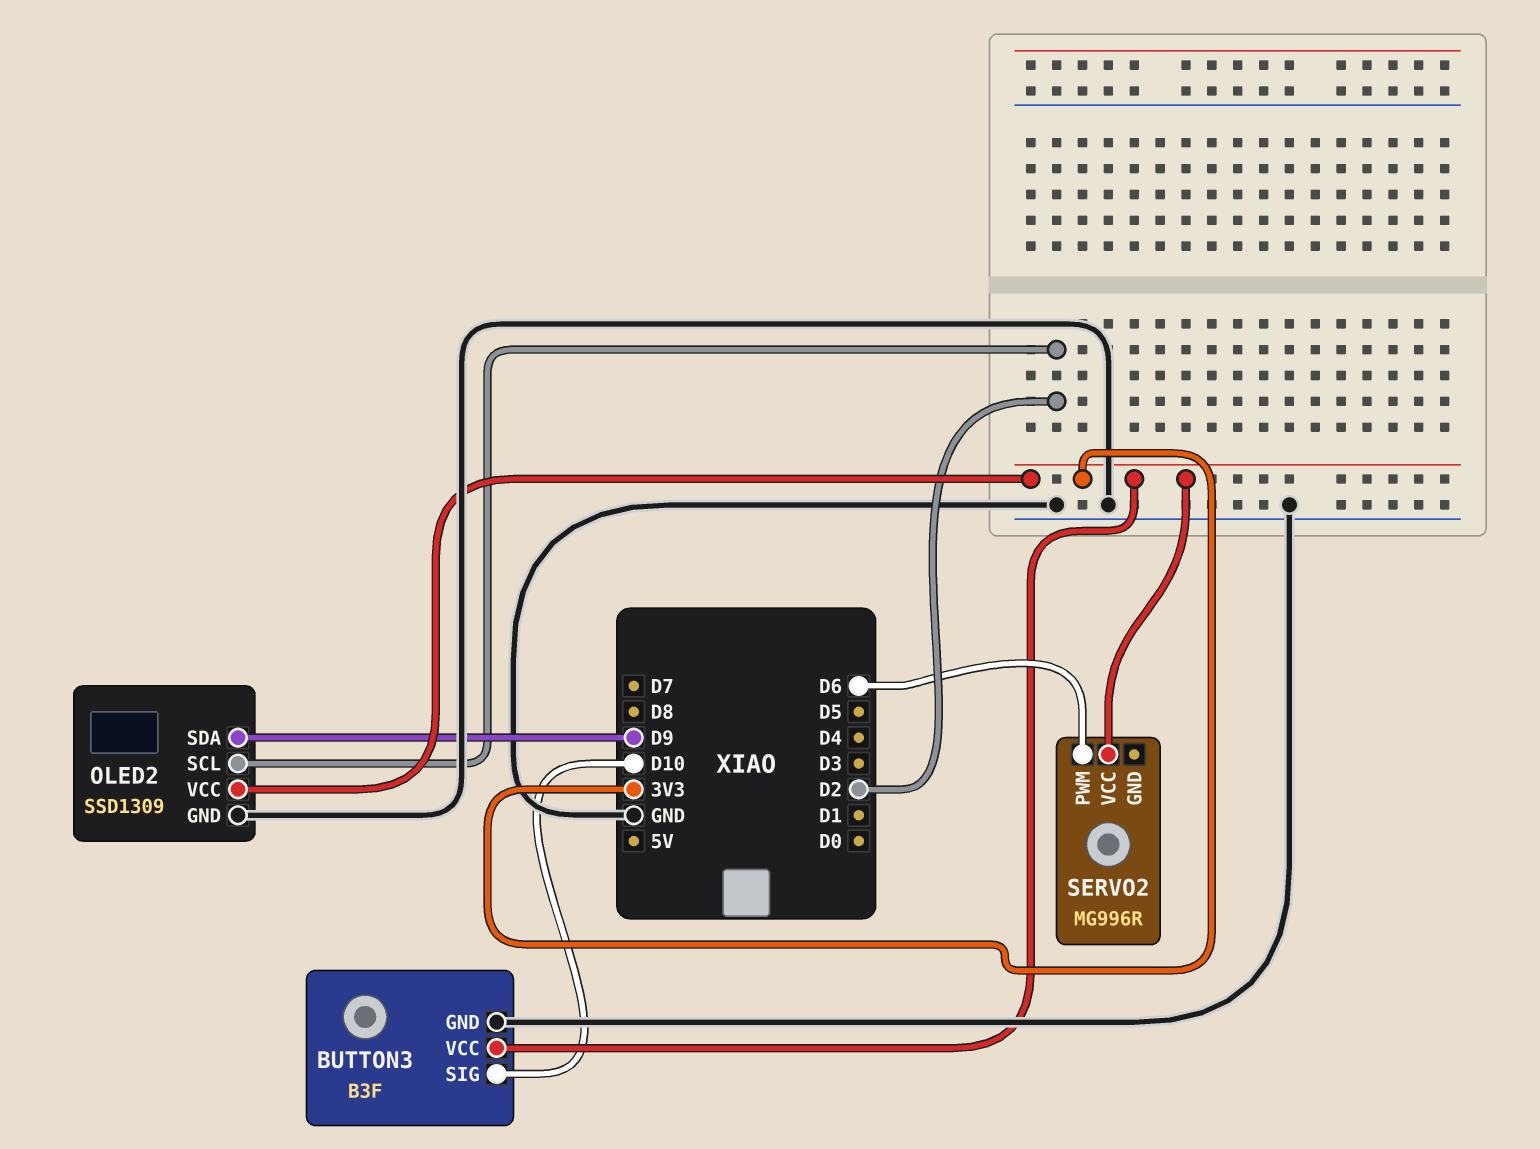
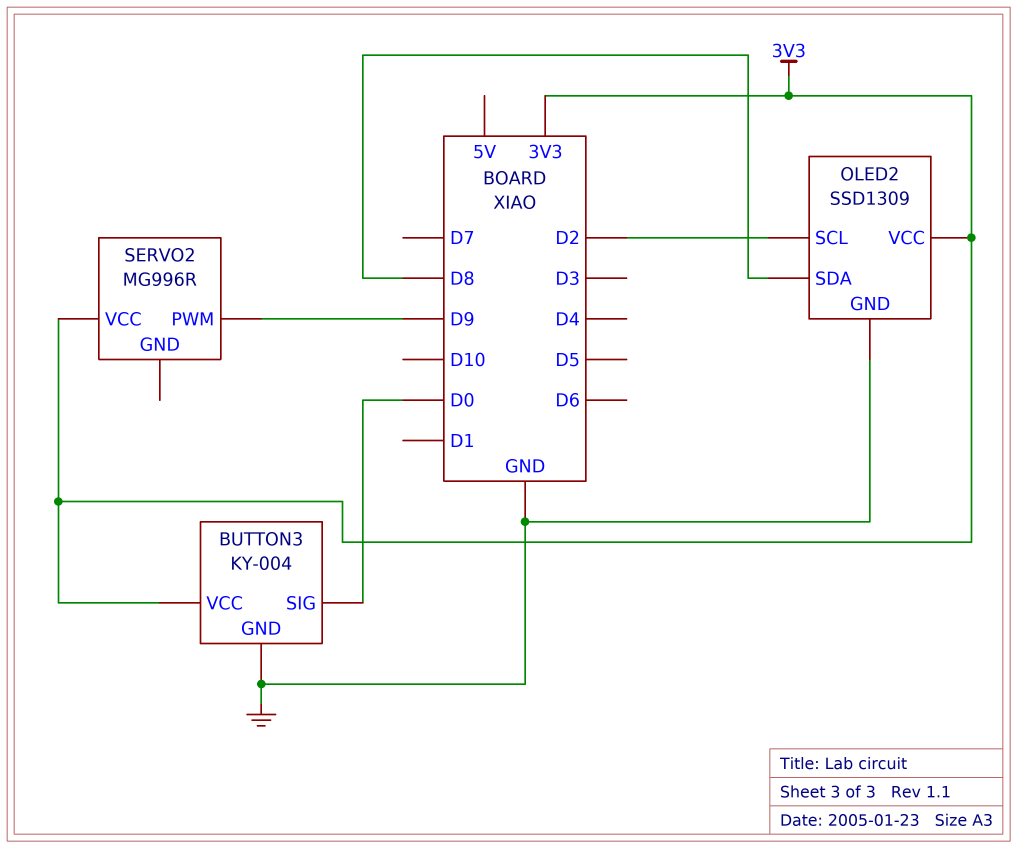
BUTTON3: B3F -> KY-004
BUTTON3 pin SIG: D10 -> D0
OLED2 pin SDA: D9 -> D8
SERVO2 pin PWM: D6 -> D9

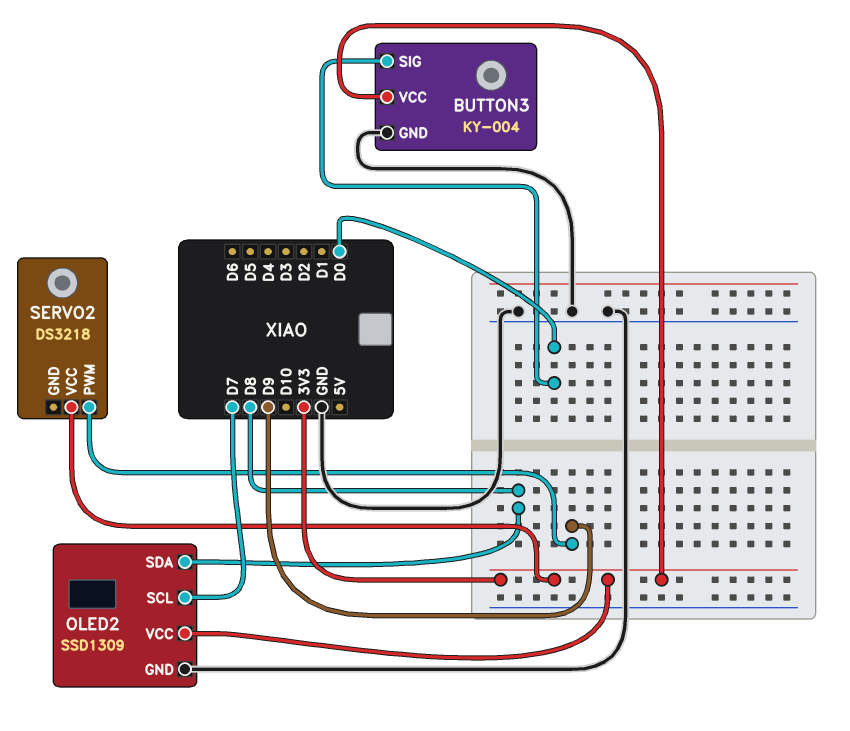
OLED2 pin SCL: D2 -> D7
SERVO2: MG996R -> DS3218

